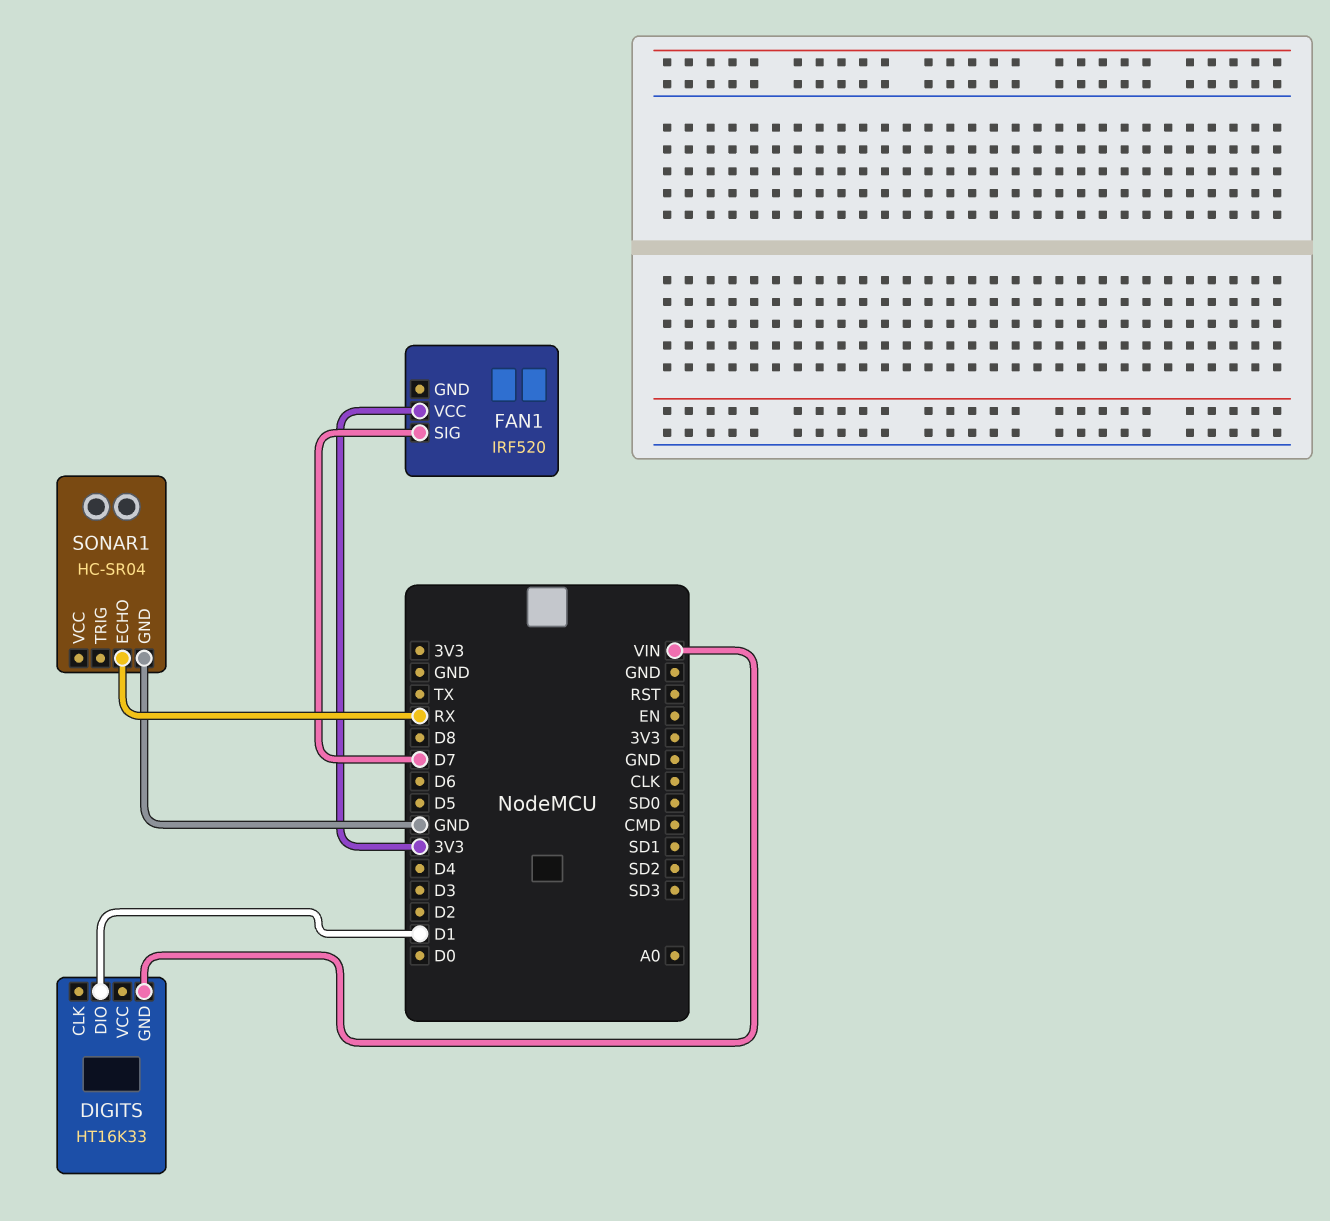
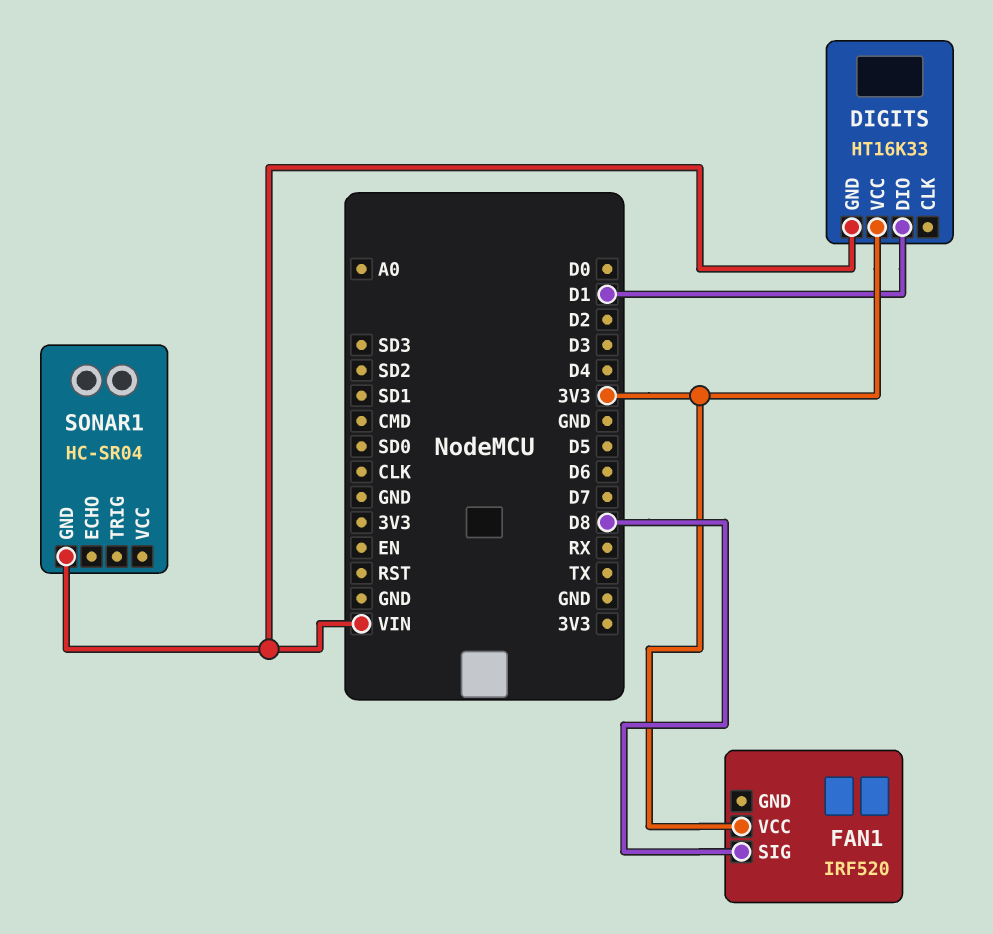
DIGITS pin VCC: none -> 3V3
FAN1 pin SIG: D7 -> D8
SONAR1 pin ECHO: RX -> none
SONAR1 pin GND: GND -> VIN

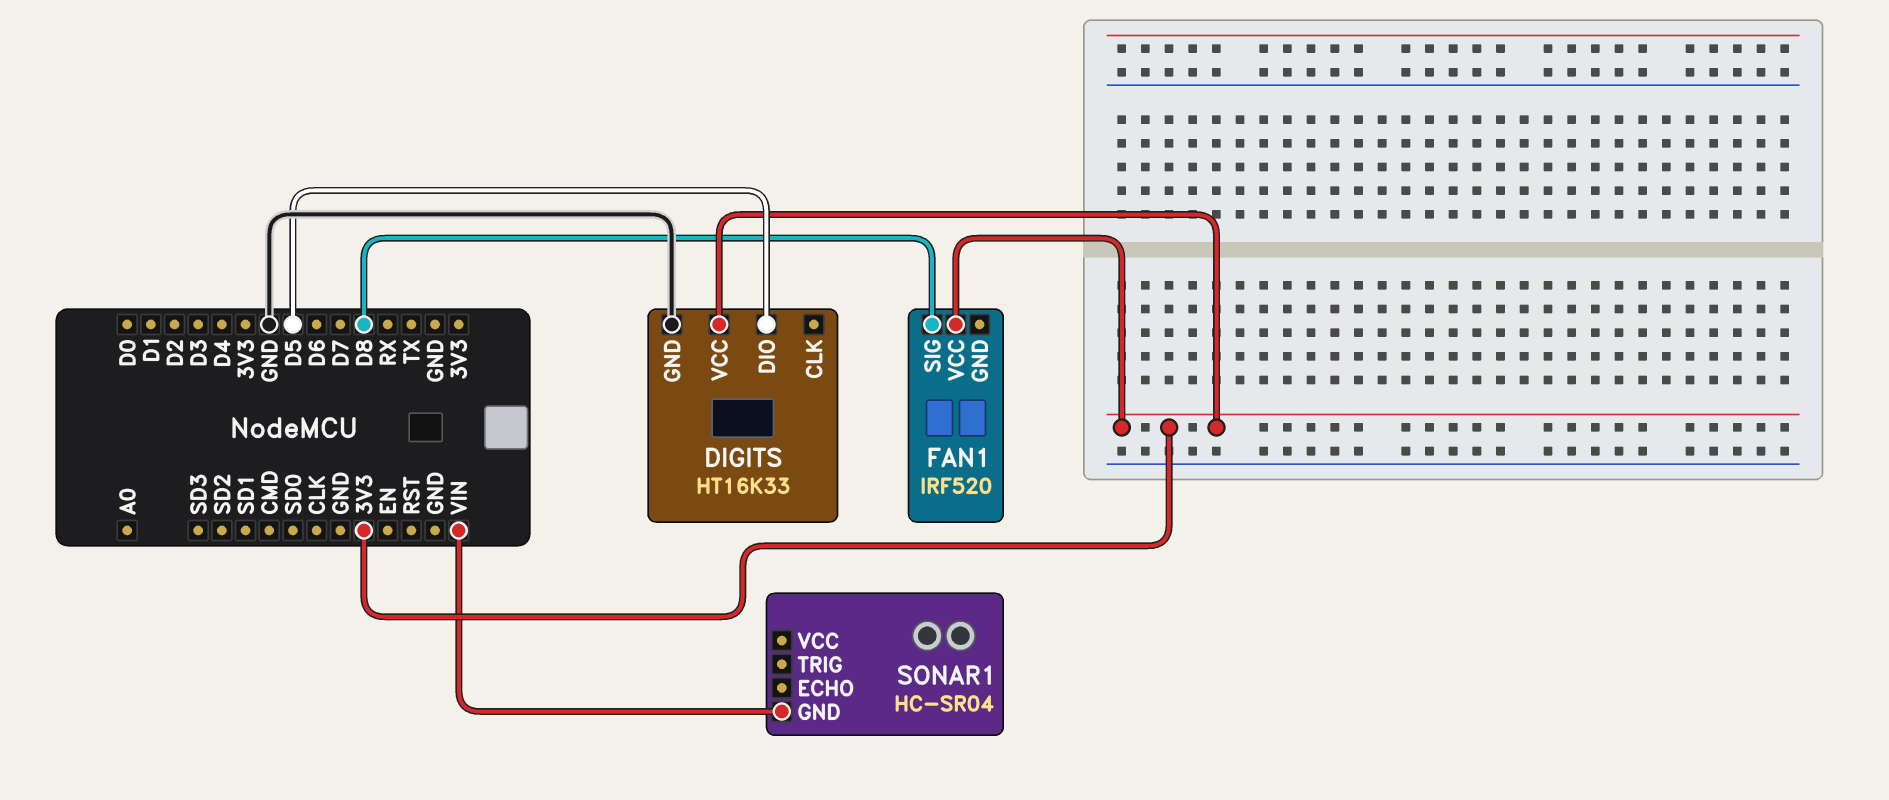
DIGITS pin DIO: D1 -> D5
DIGITS pin GND: VIN -> GND

